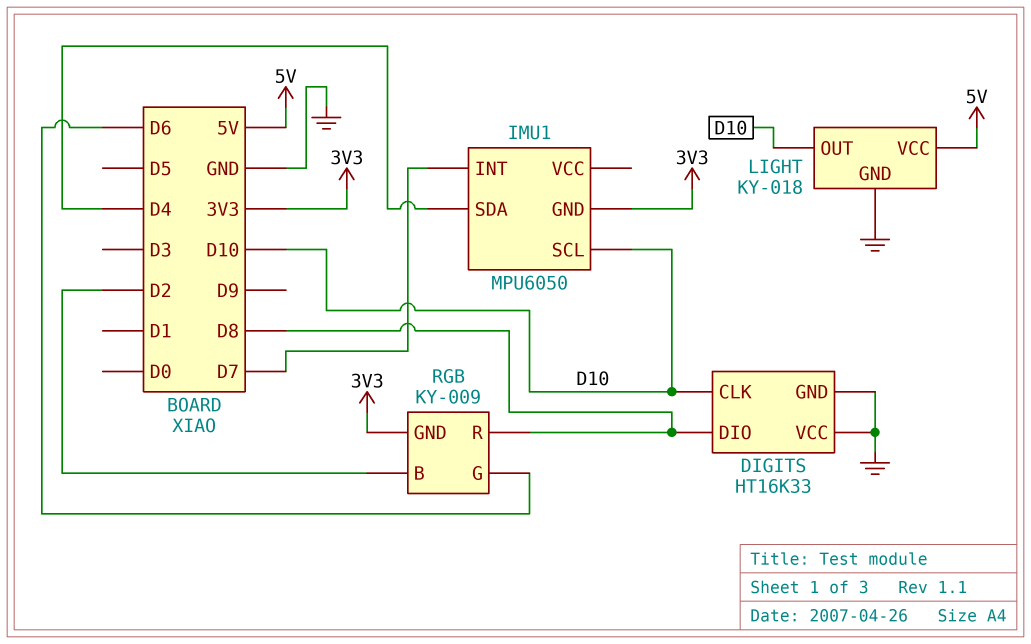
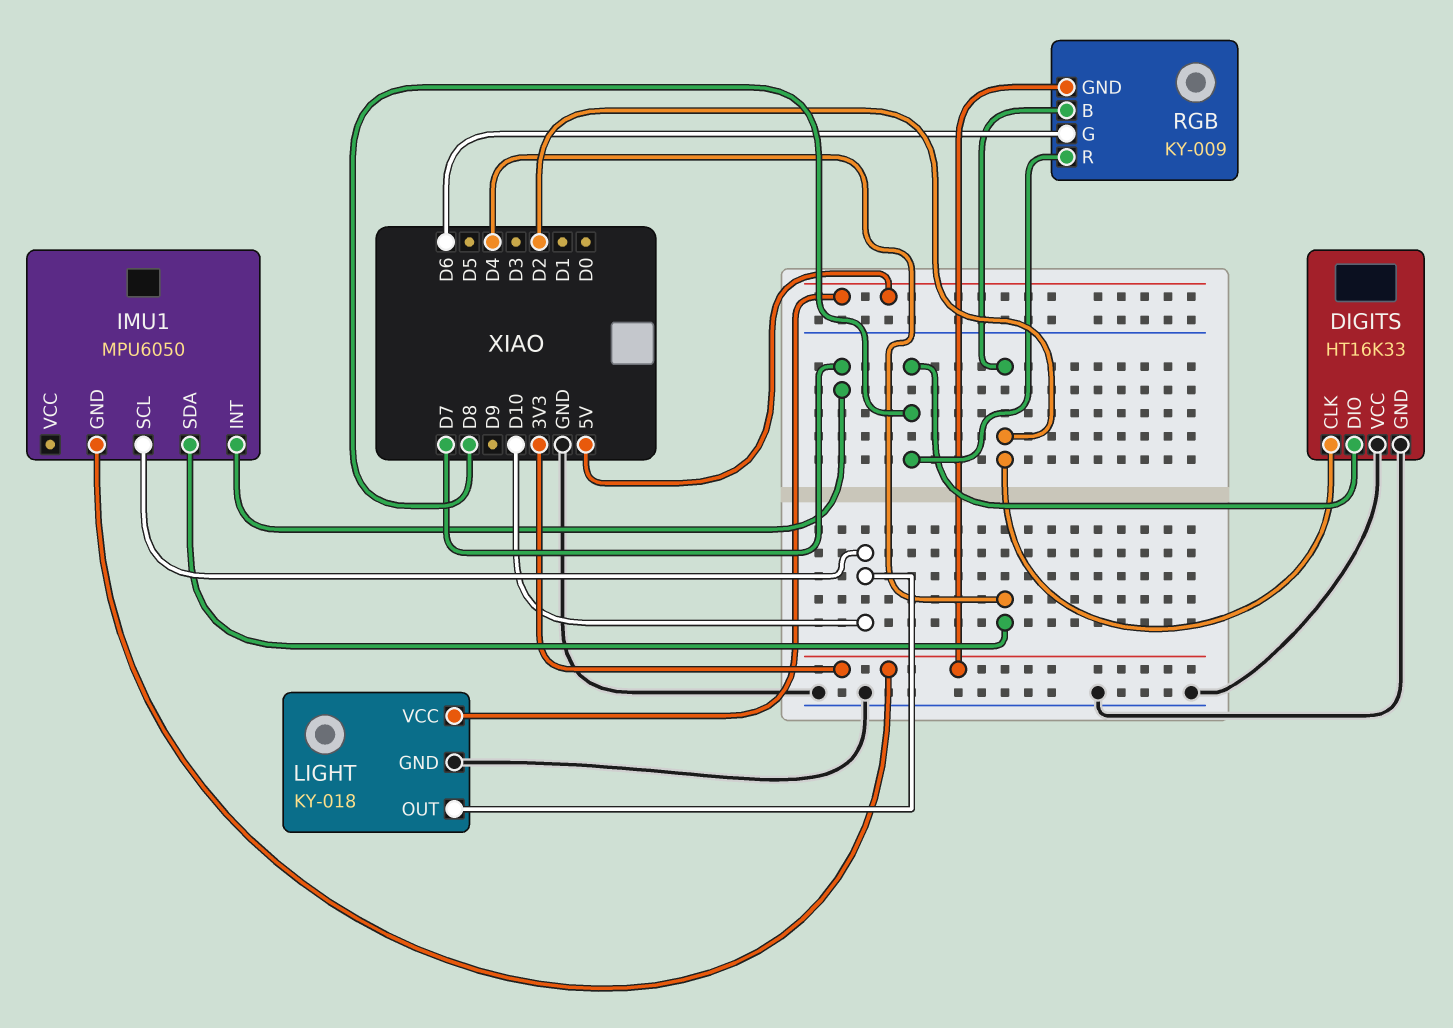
DIGITS pin CLK: D10 -> D2

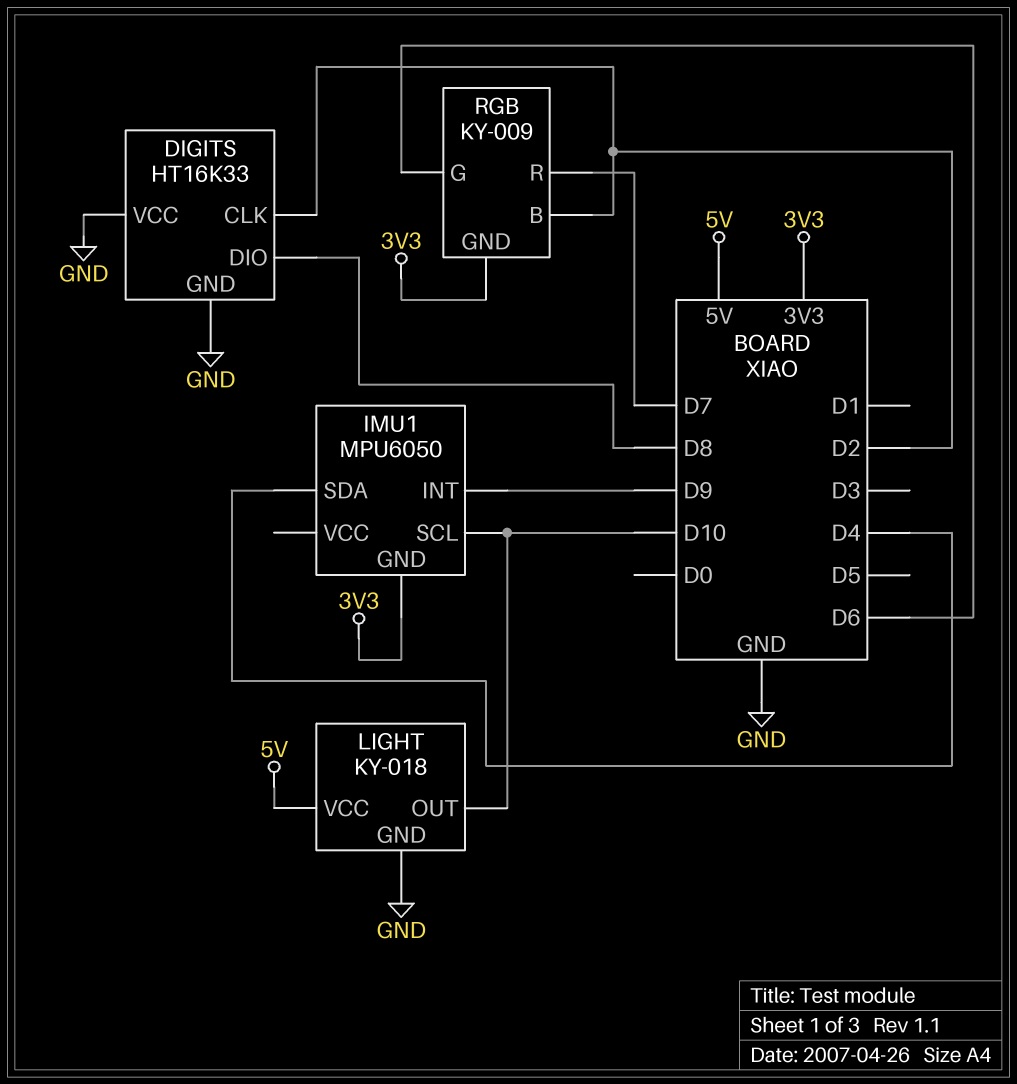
IMU1 pin INT: D7 -> D9
RGB pin R: D8 -> D7

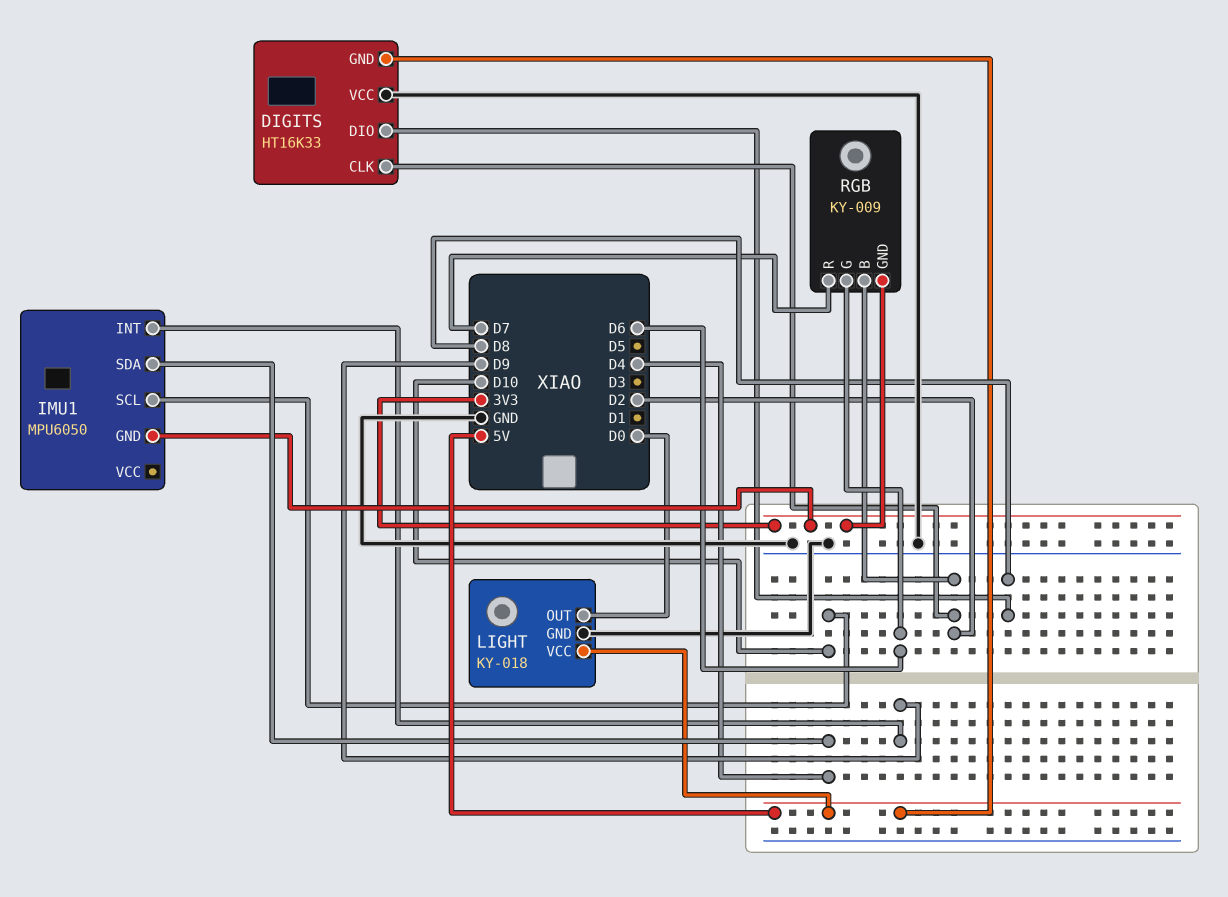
DIGITS pin GND: GND -> 5V
LIGHT pin OUT: D10 -> D0

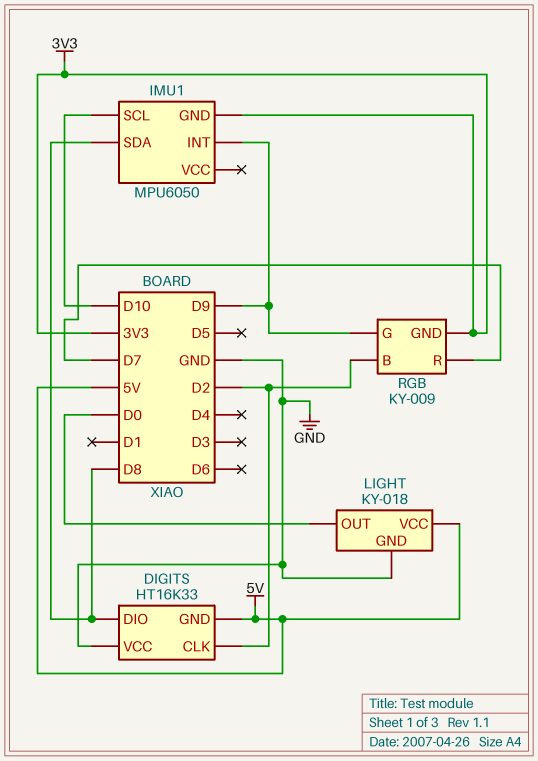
IMU1 pin SDA: D4 -> D8
RGB pin G: D6 -> D9

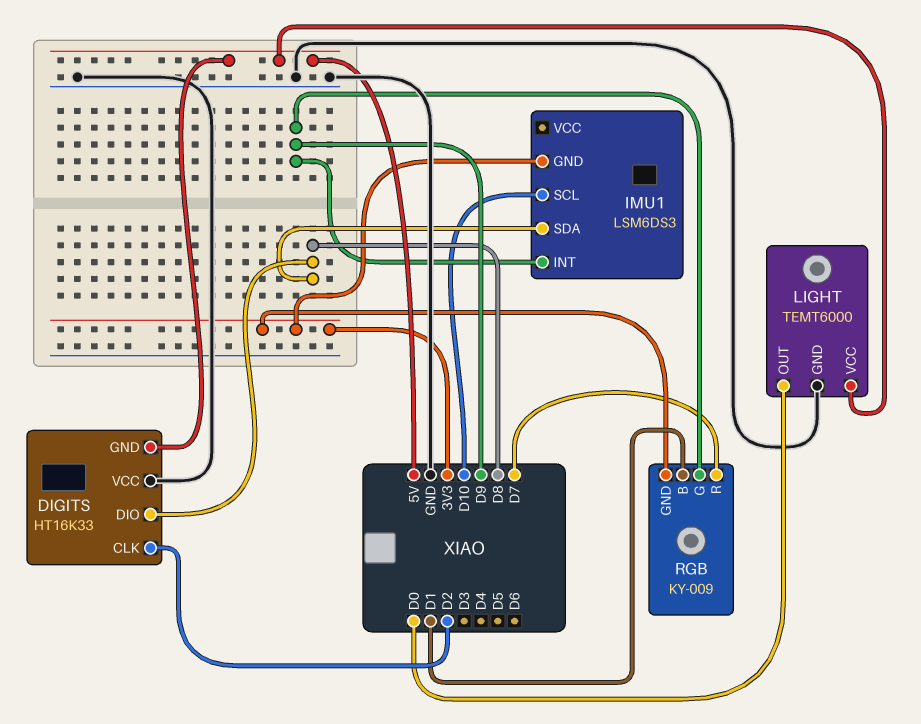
IMU1: MPU6050 -> LSM6DS3
LIGHT: KY-018 -> TEMT6000
RGB pin B: D2 -> D1

